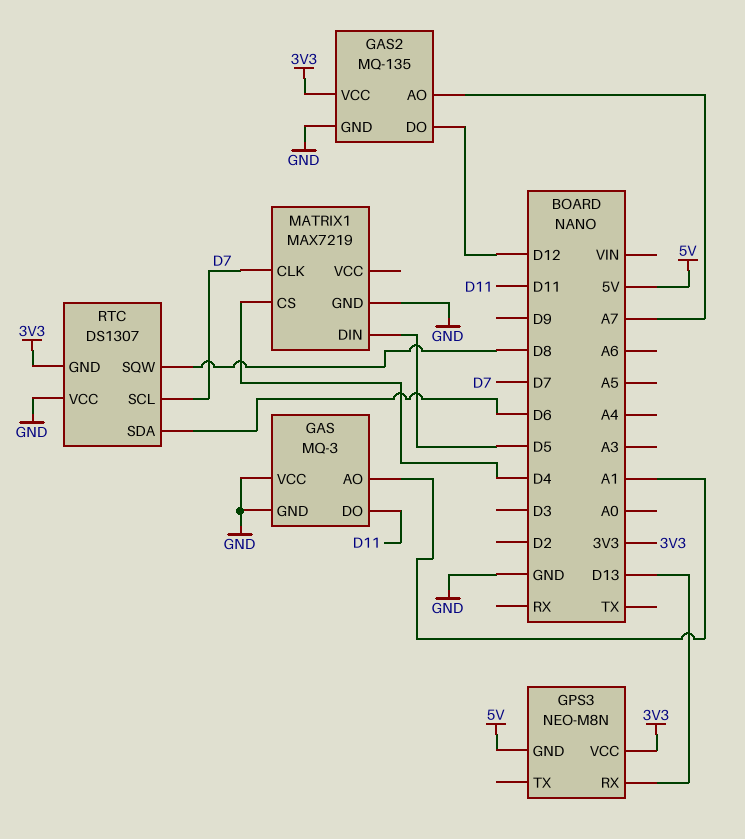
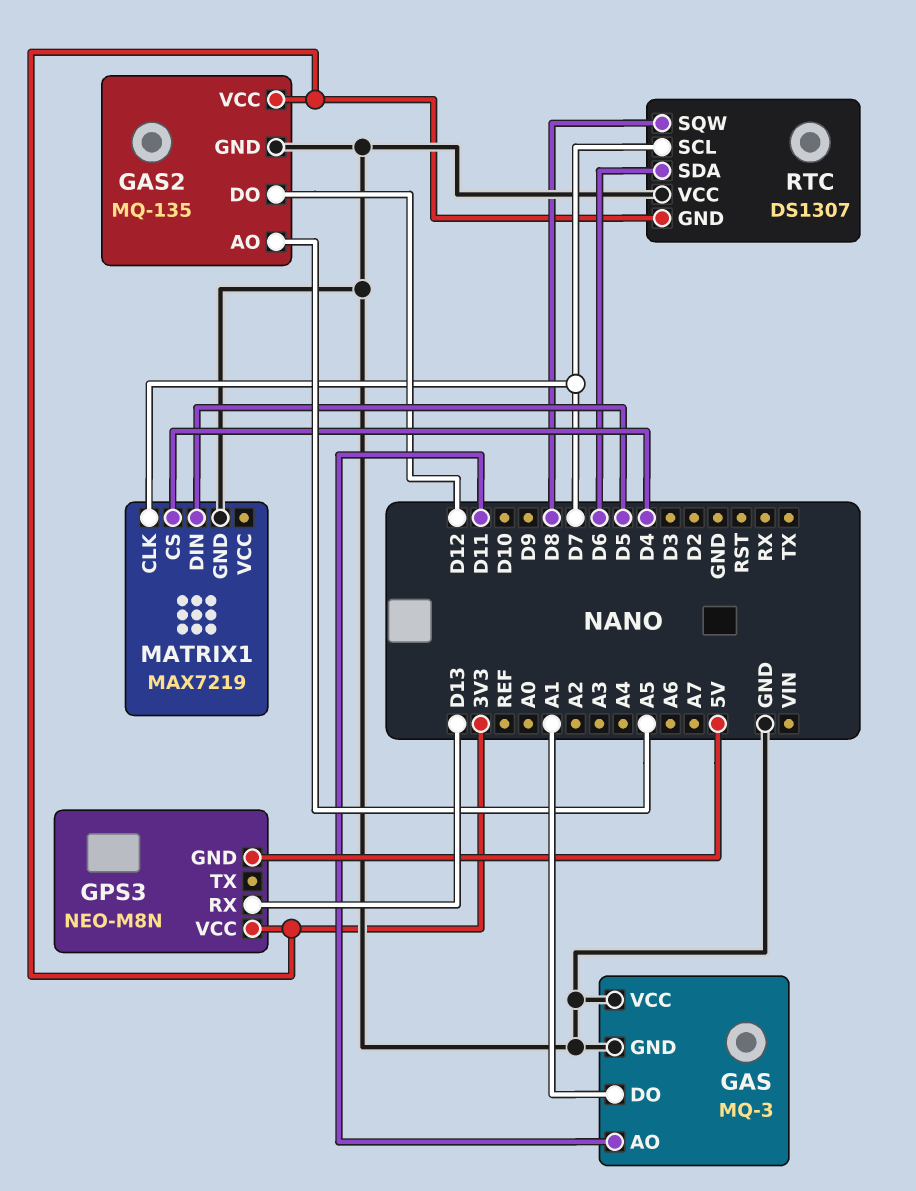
GAS pin AO: A1 -> D11
GAS pin DO: D11 -> A1
GAS2 pin AO: A7 -> A5

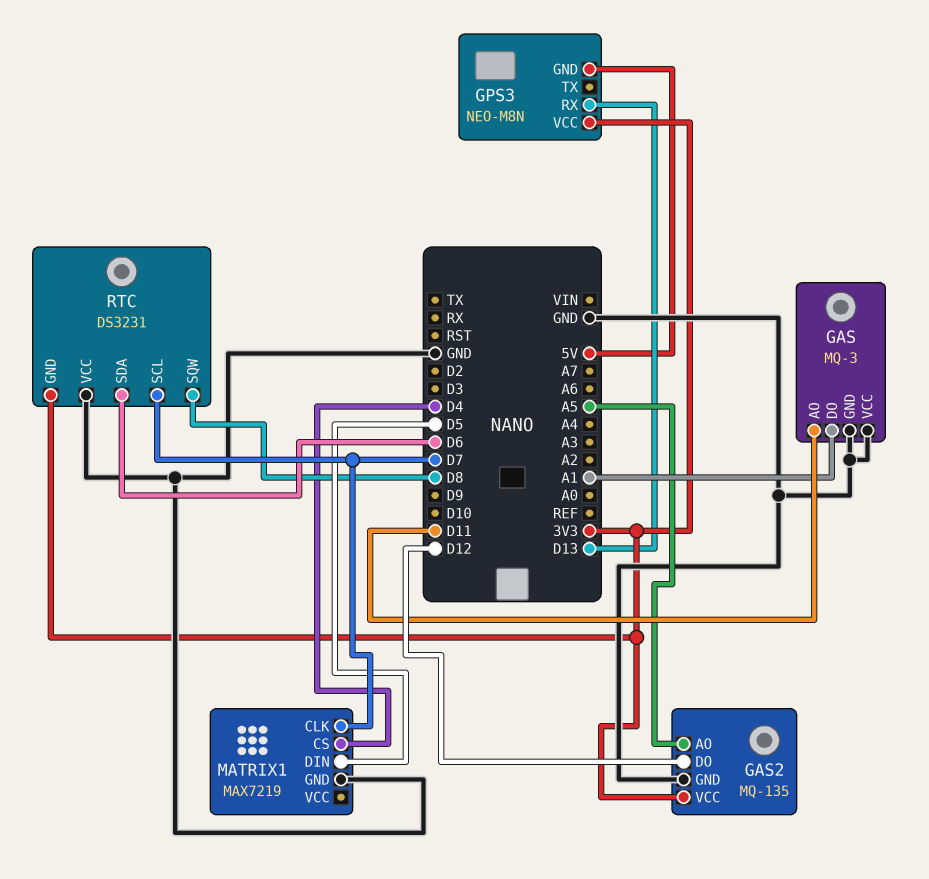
RTC: DS1307 -> DS3231

